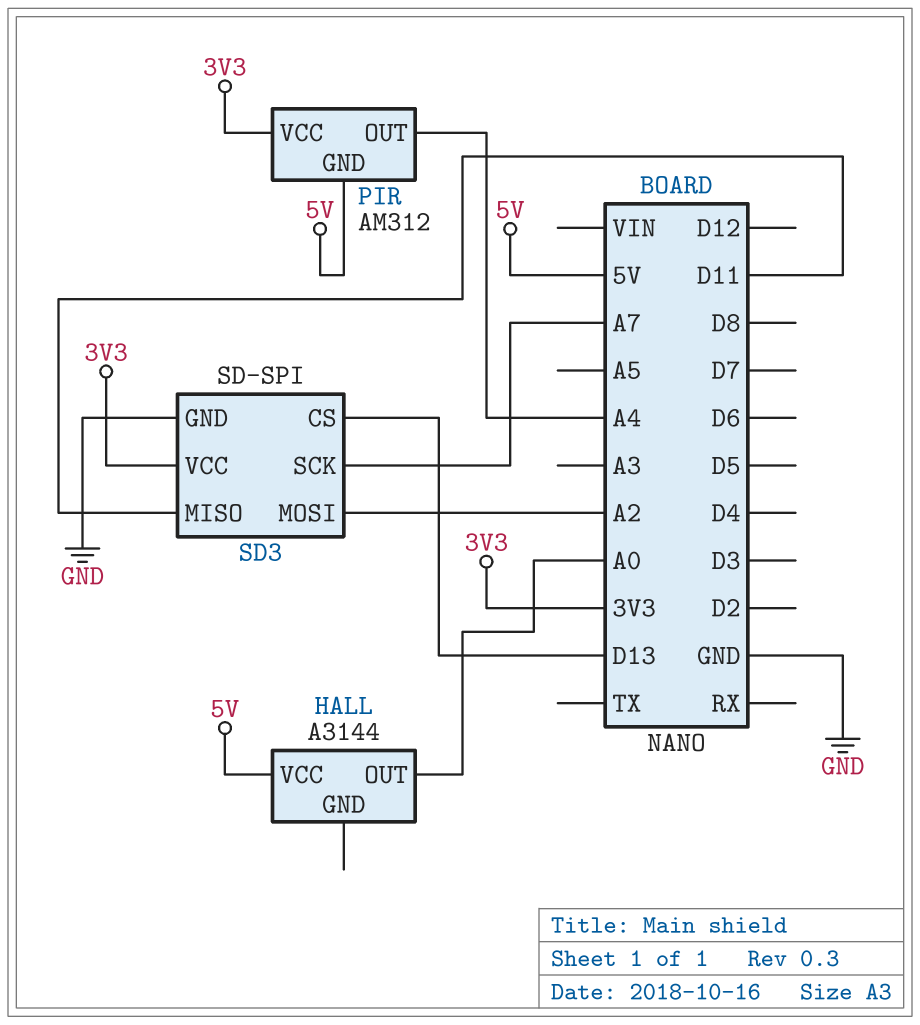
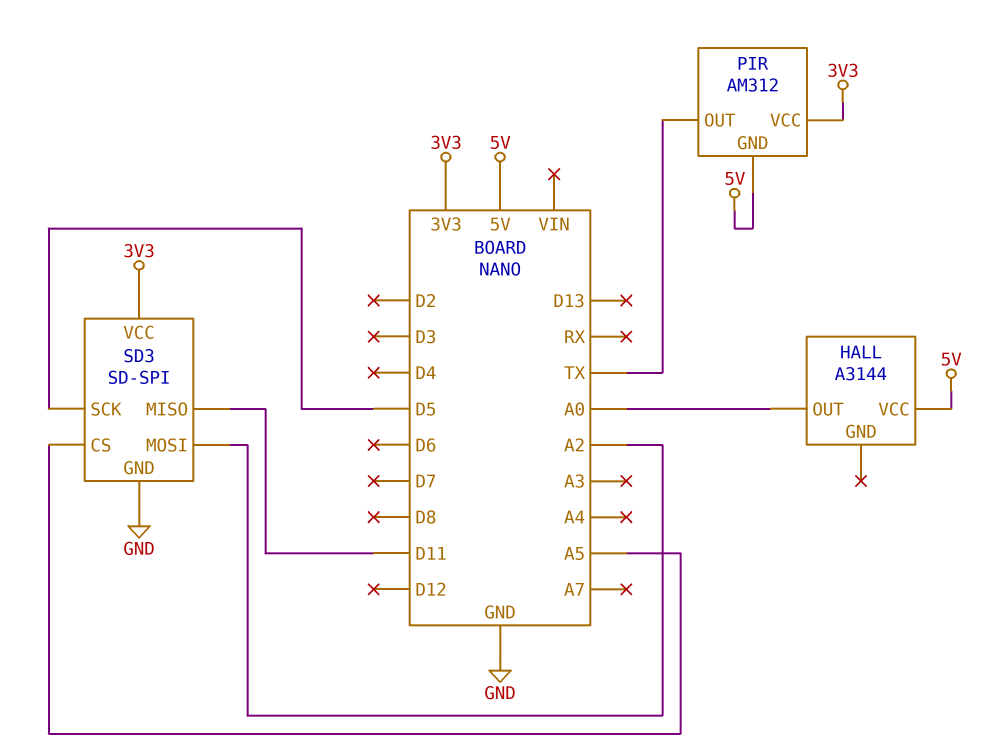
PIR pin OUT: A4 -> TX
SD3 pin CS: D13 -> A5
SD3 pin SCK: A7 -> D5

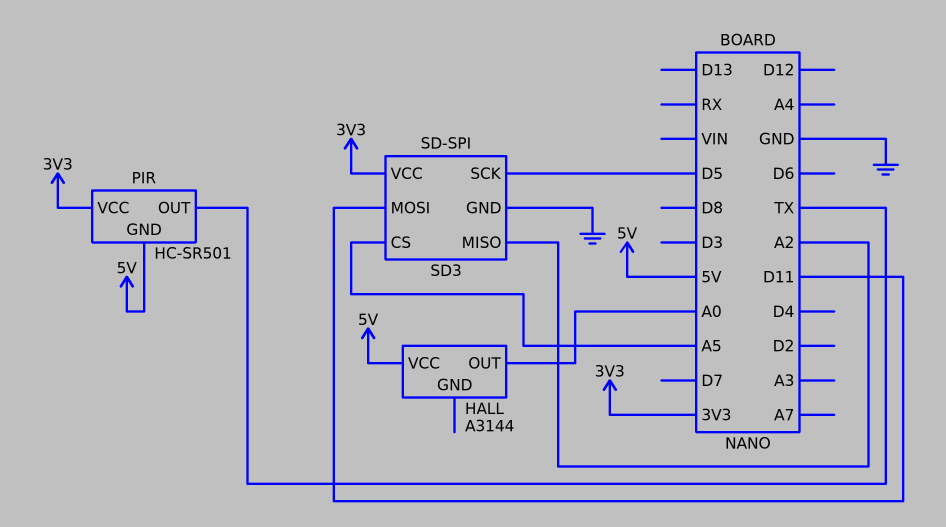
PIR: AM312 -> HC-SR501
SD3 pin MISO: D11 -> A2
SD3 pin MOSI: A2 -> D11

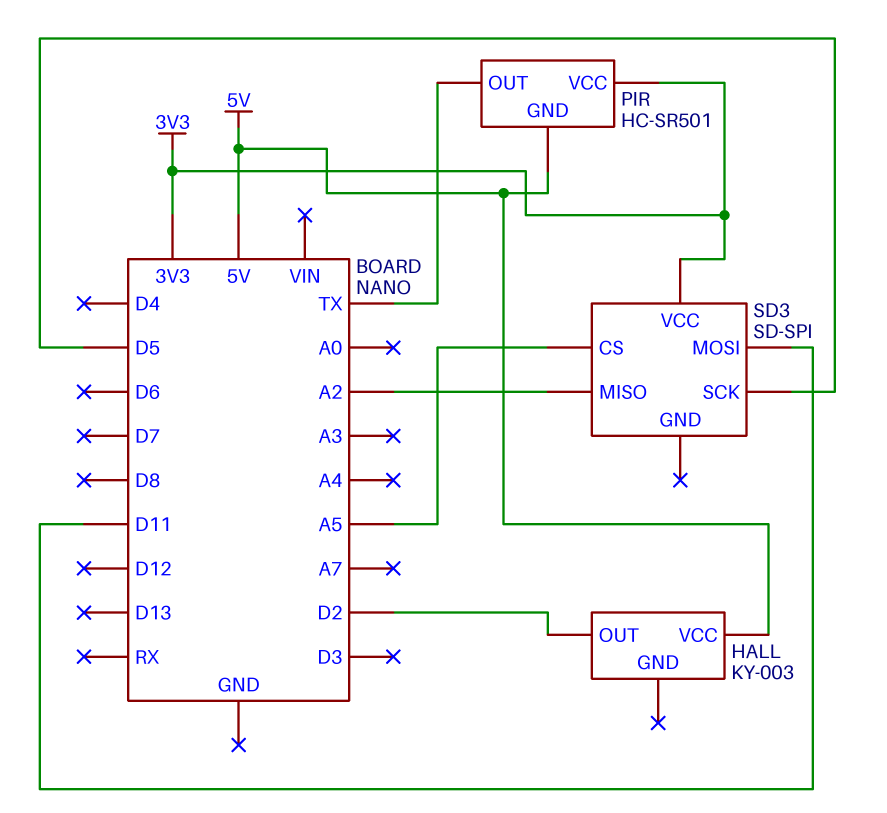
HALL: A3144 -> KY-003
HALL pin OUT: A0 -> D2
SD3 pin GND: GND -> none

